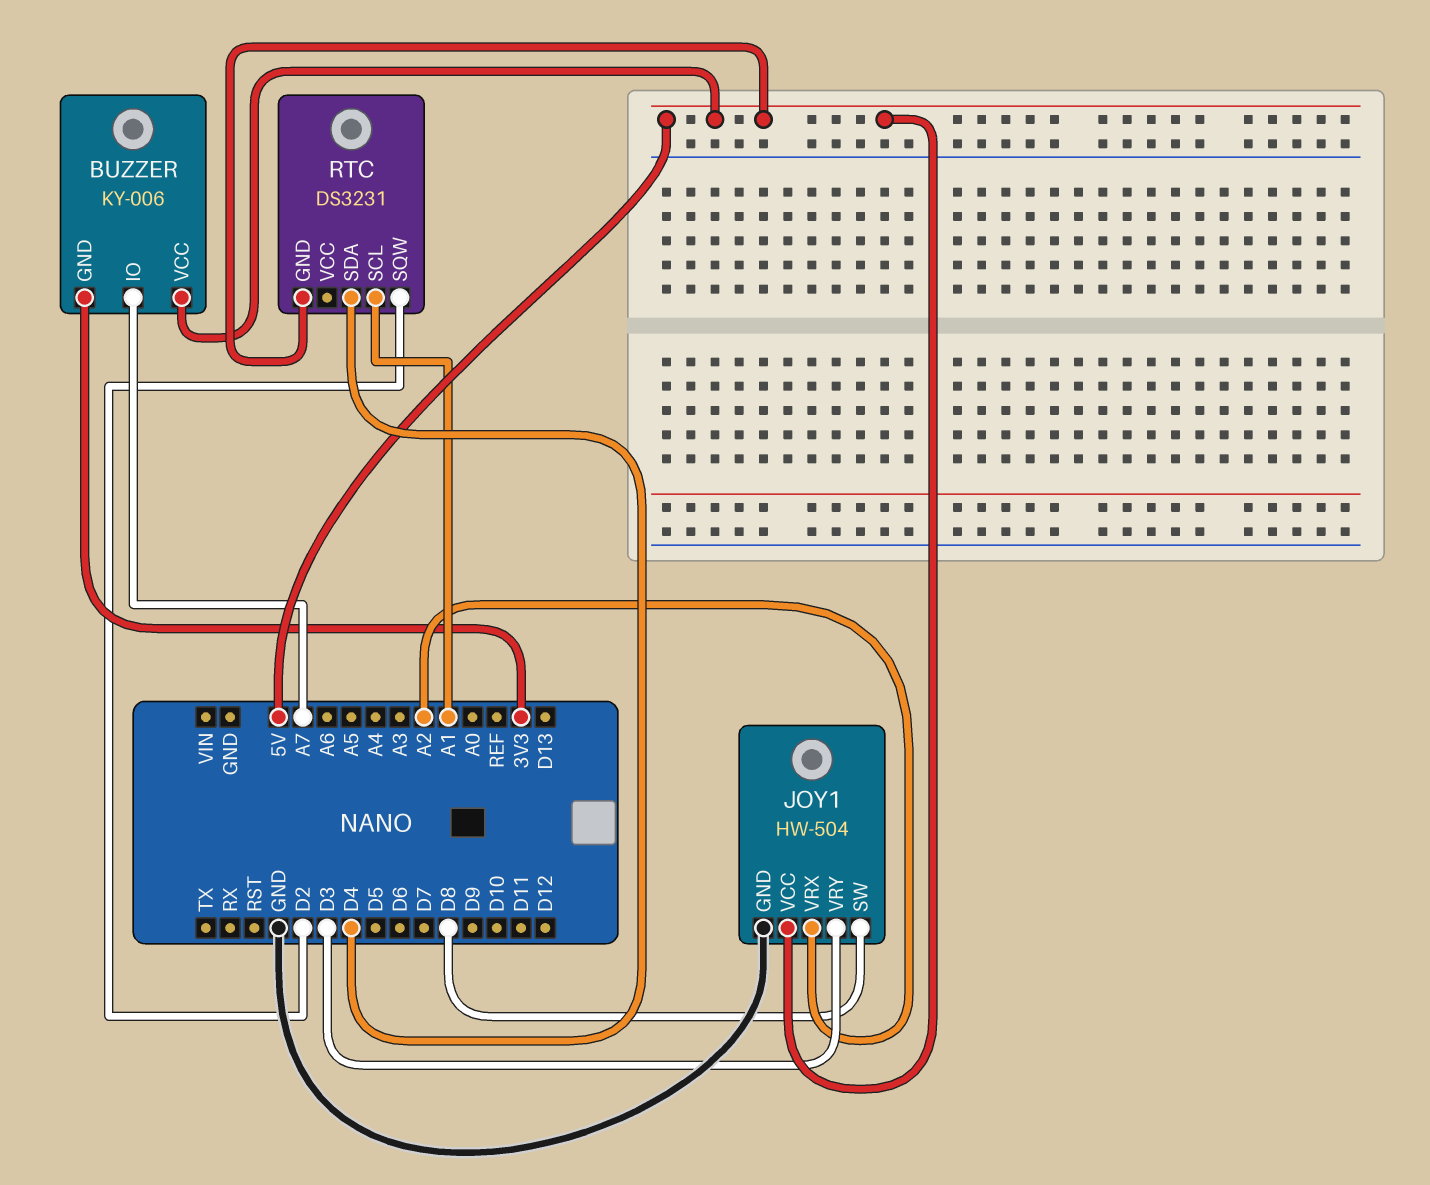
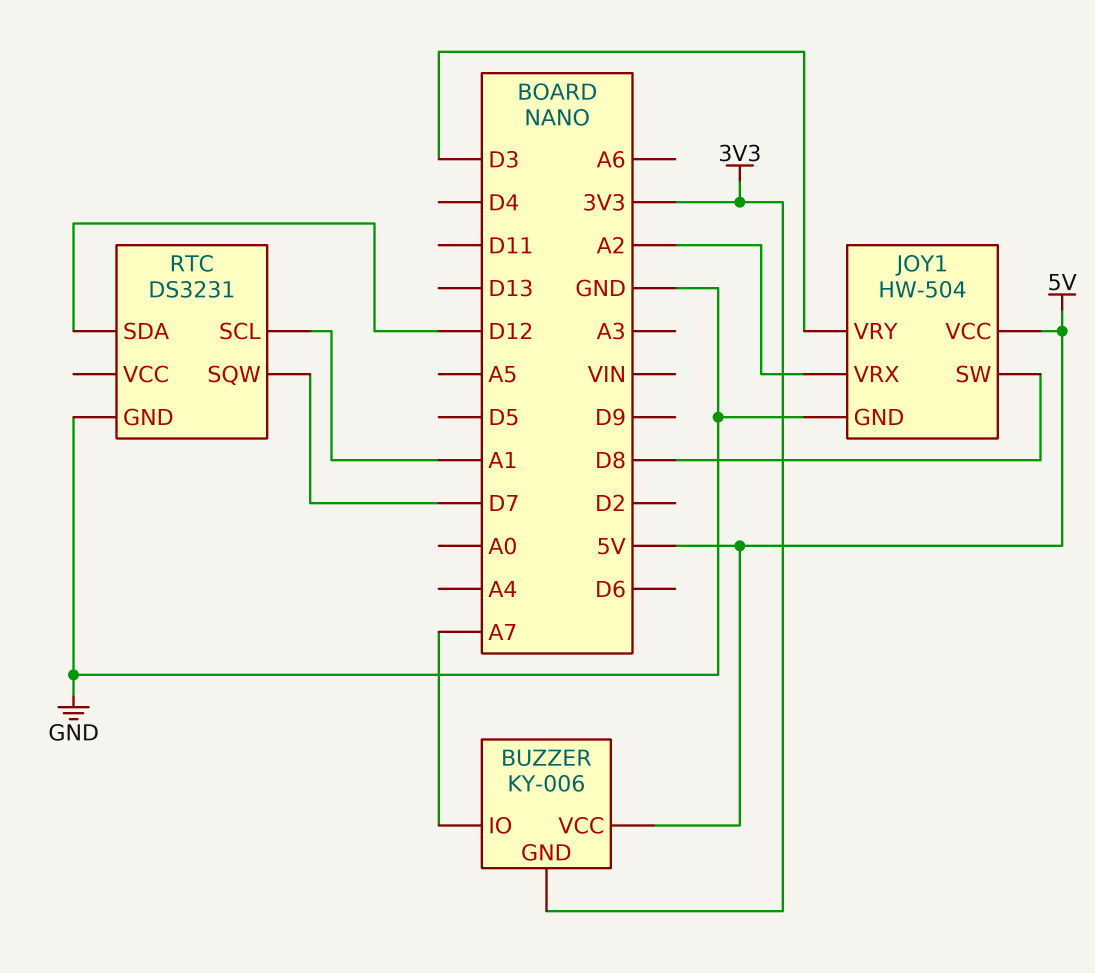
RTC pin GND: 5V -> GND
RTC pin SDA: D4 -> D12
RTC pin SQW: D2 -> D7

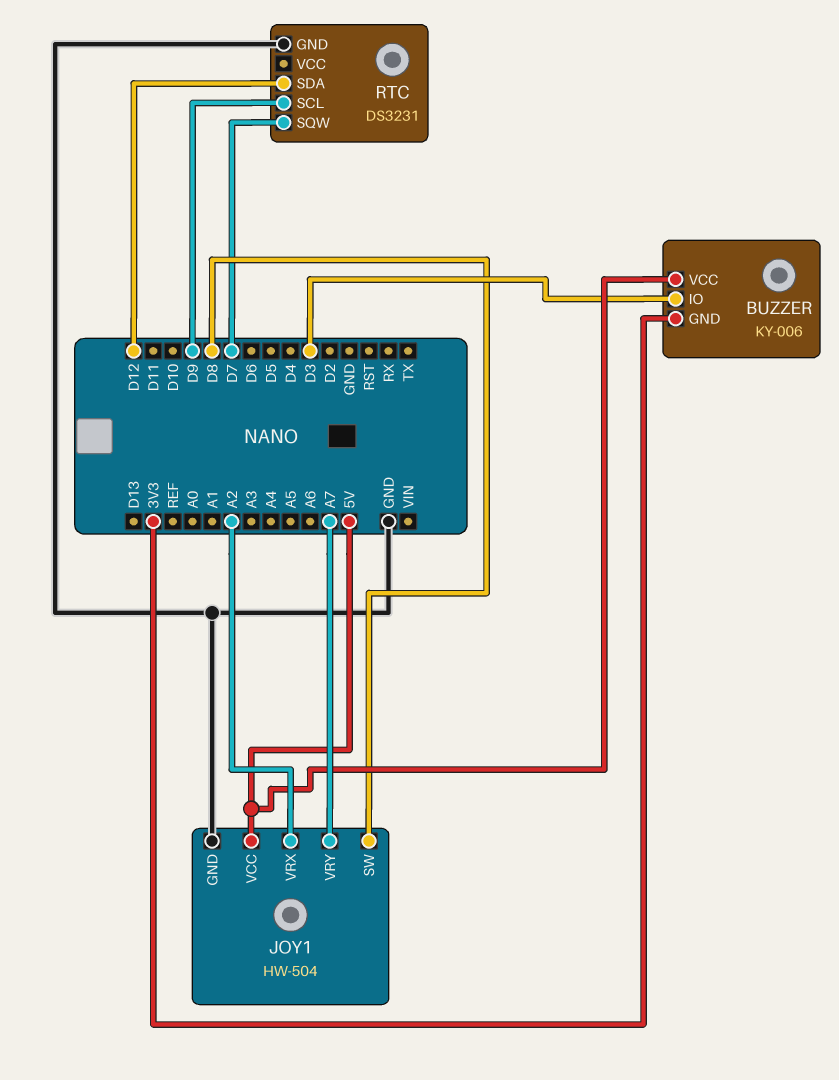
BUZZER pin IO: A7 -> D3
JOY1 pin VRY: D3 -> A7
RTC pin SCL: A1 -> D9

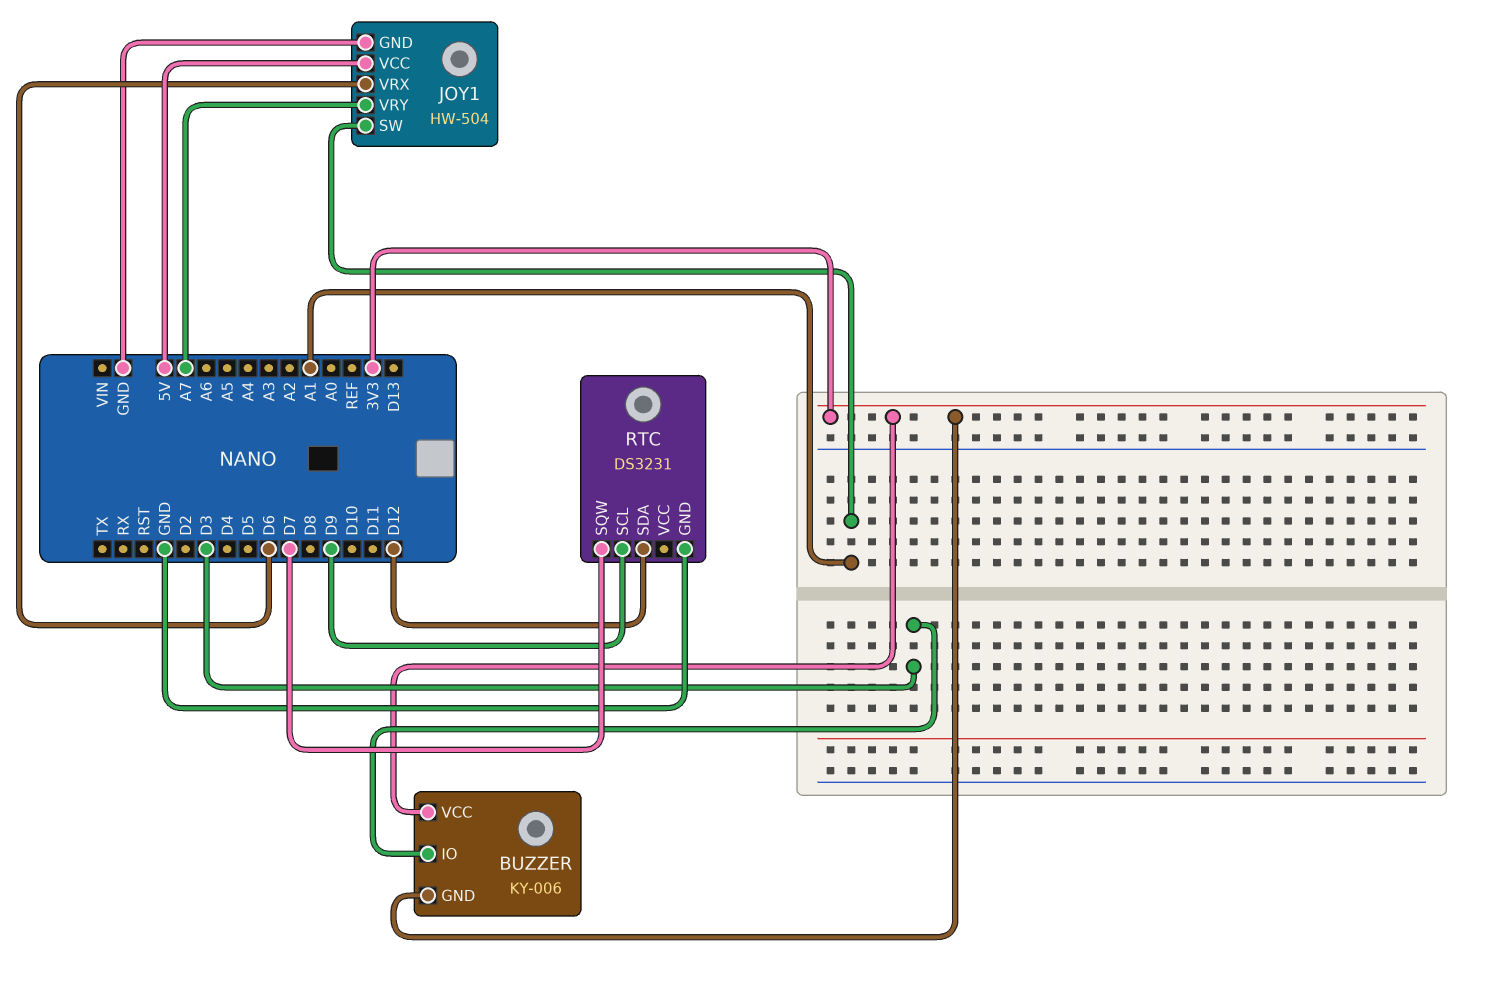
BUZZER pin VCC: 5V -> 3V3
JOY1 pin SW: D8 -> A1
JOY1 pin VRX: A2 -> D6

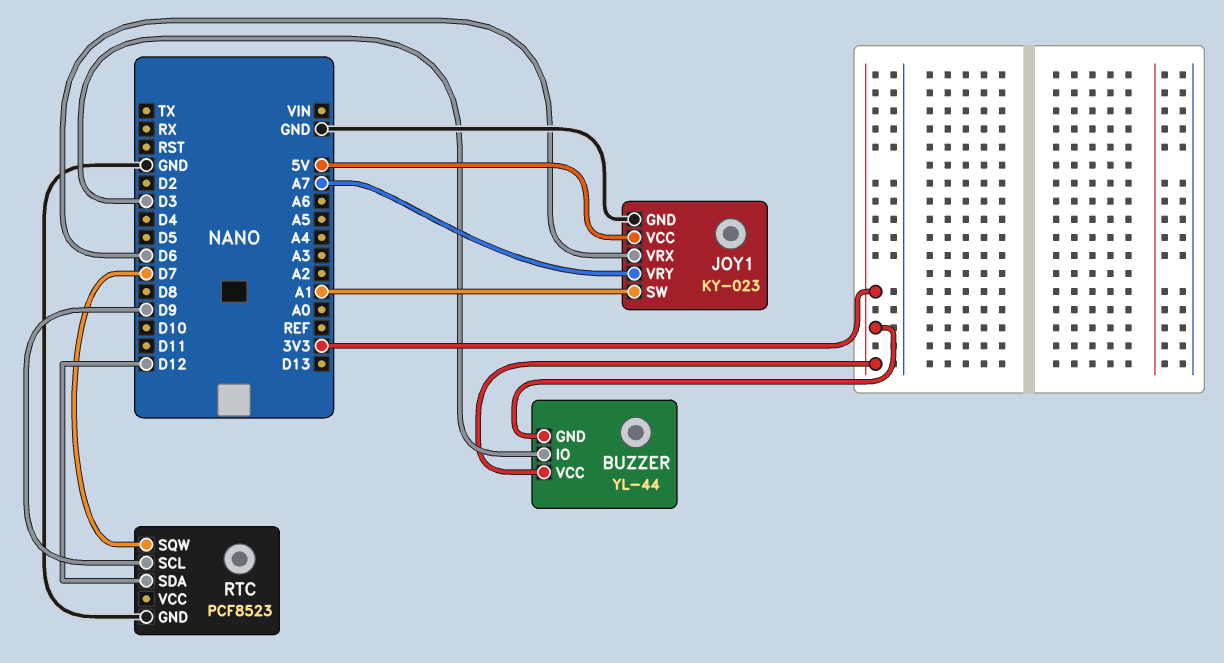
BUZZER: KY-006 -> YL-44
JOY1: HW-504 -> KY-023
RTC: DS3231 -> PCF8523

